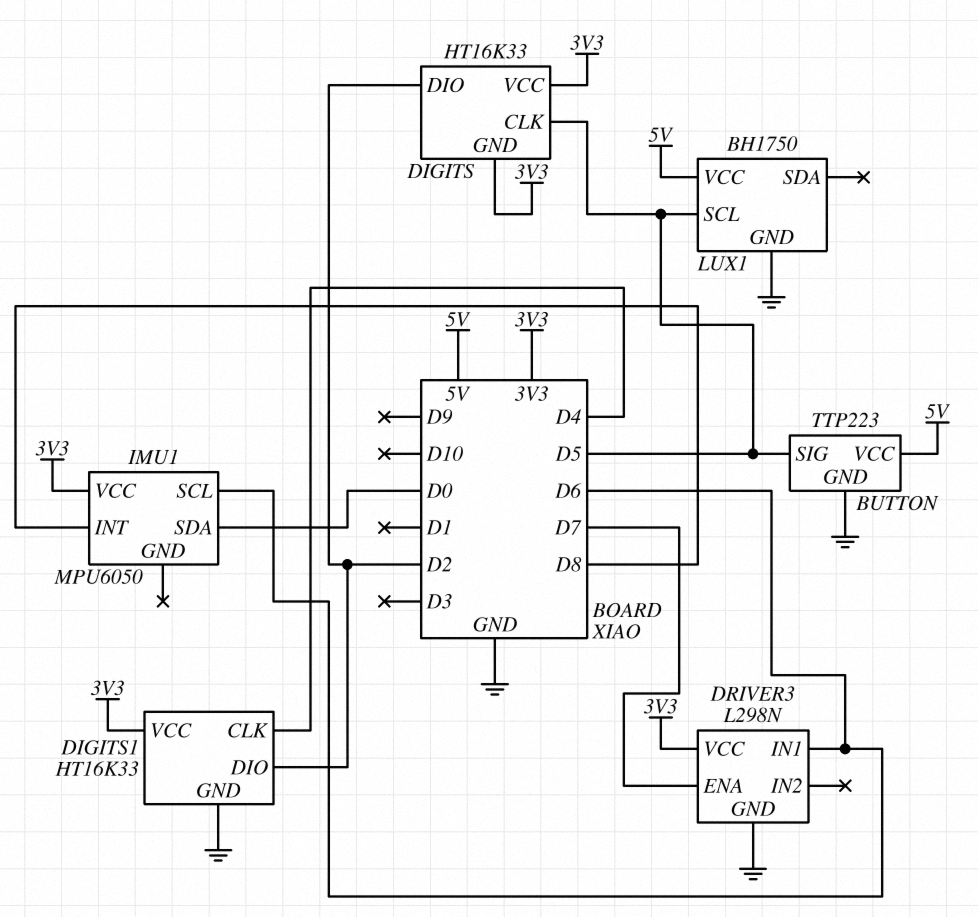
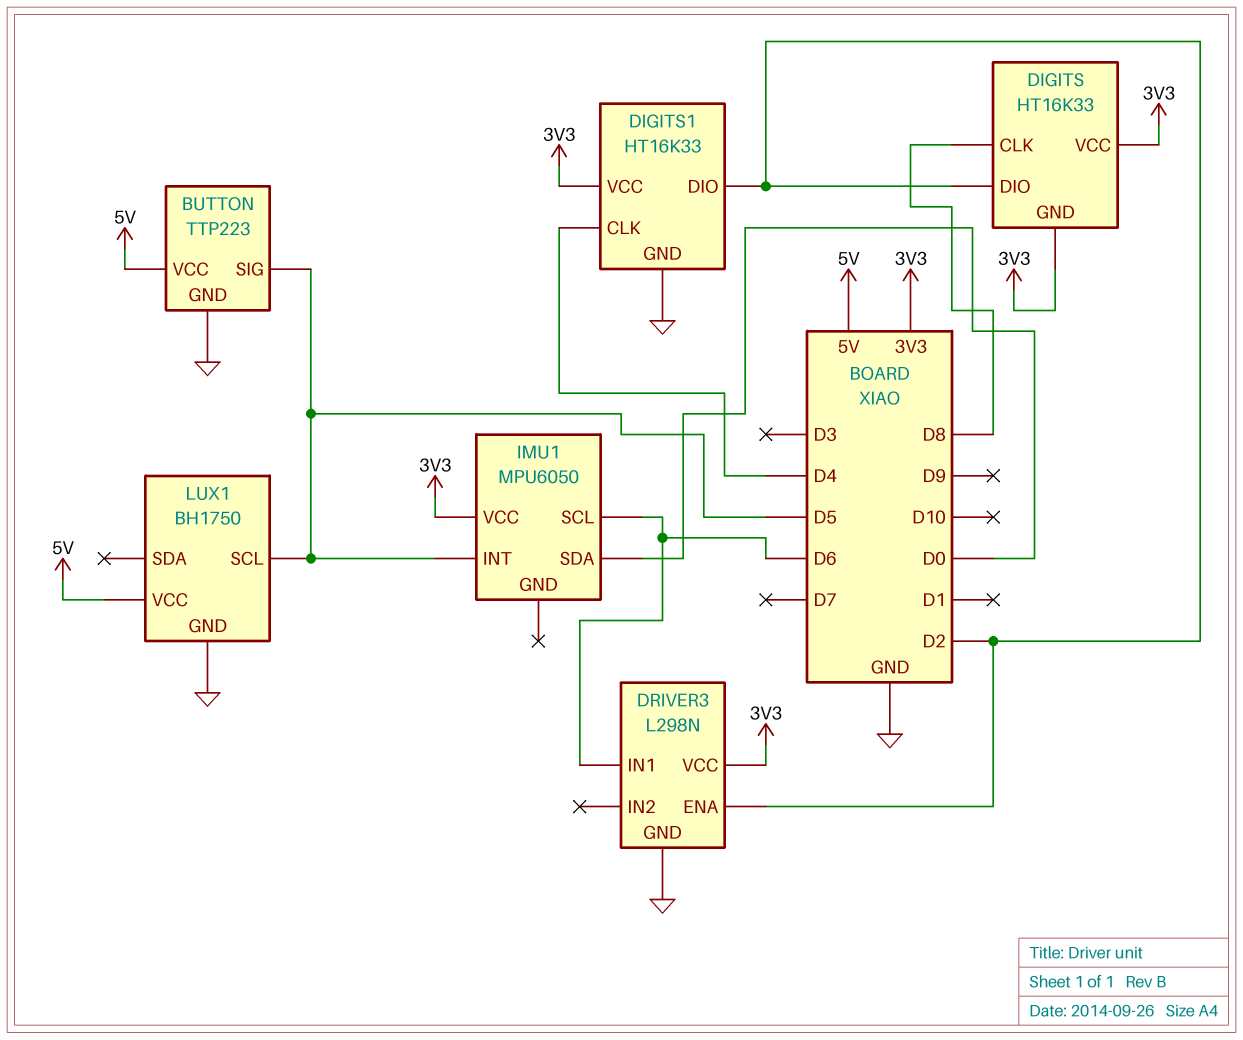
DIGITS pin CLK: D5 -> D8
DRIVER3 pin ENA: D7 -> D2
IMU1 pin INT: D8 -> D5

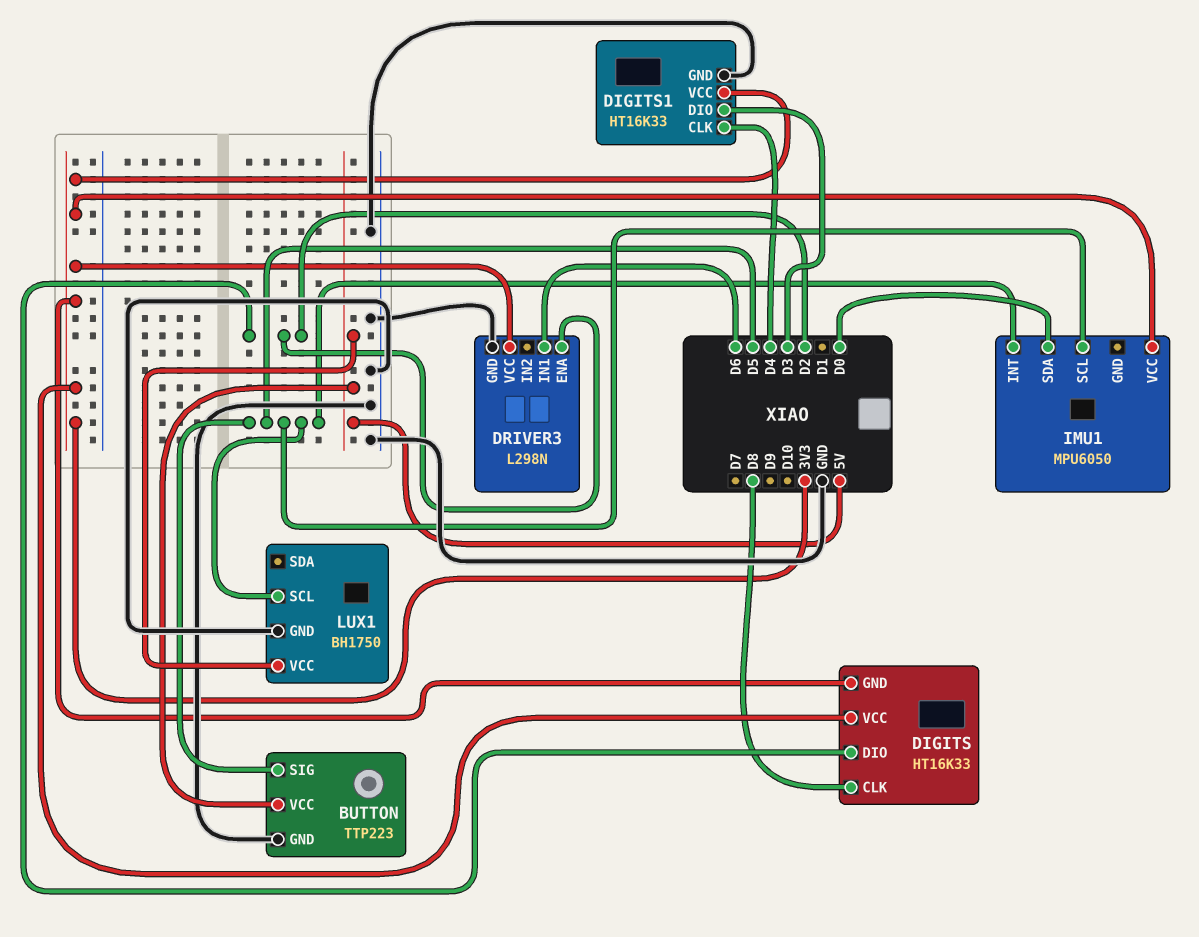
DIGITS1 pin DIO: D2 -> D3
IMU1 pin SCL: D6 -> D5

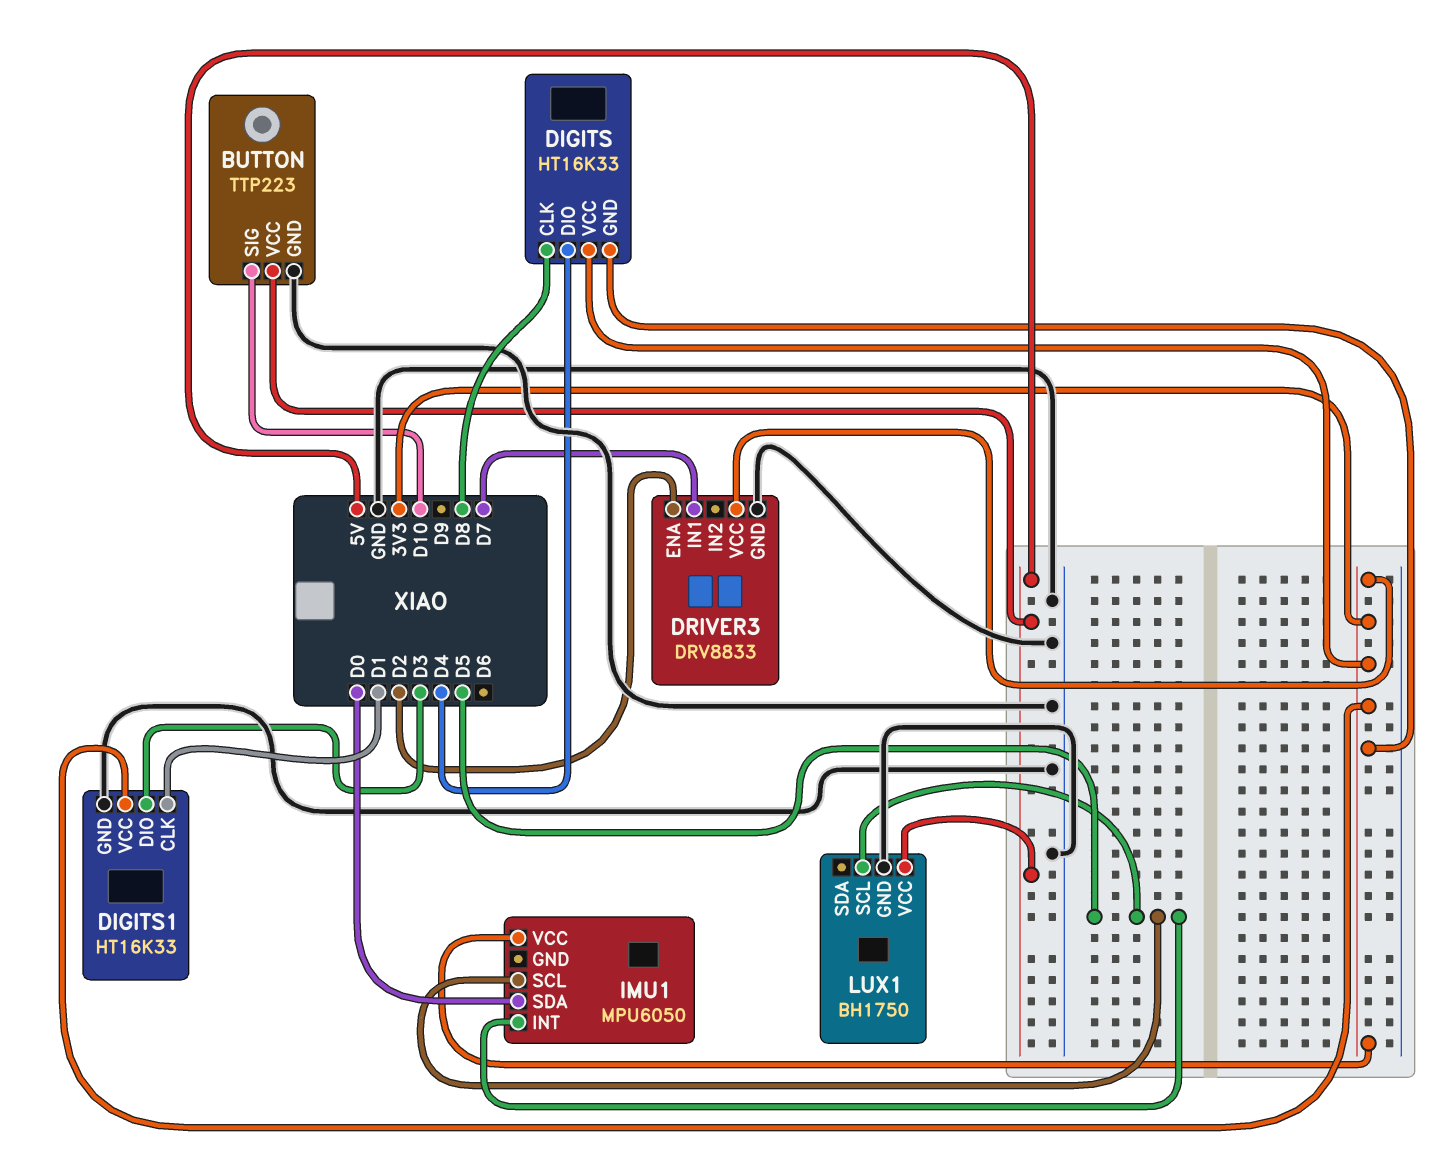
BUTTON pin SIG: D5 -> D10
DIGITS pin DIO: D2 -> D4
DIGITS1 pin CLK: D4 -> D1
DRIVER3: L298N -> DRV8833
DRIVER3 pin IN1: D6 -> D7

